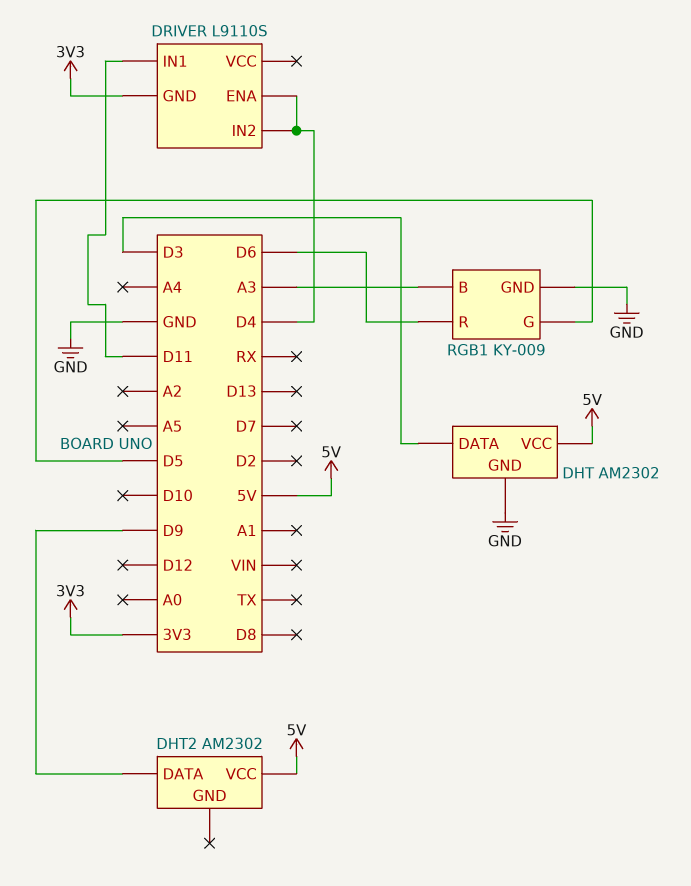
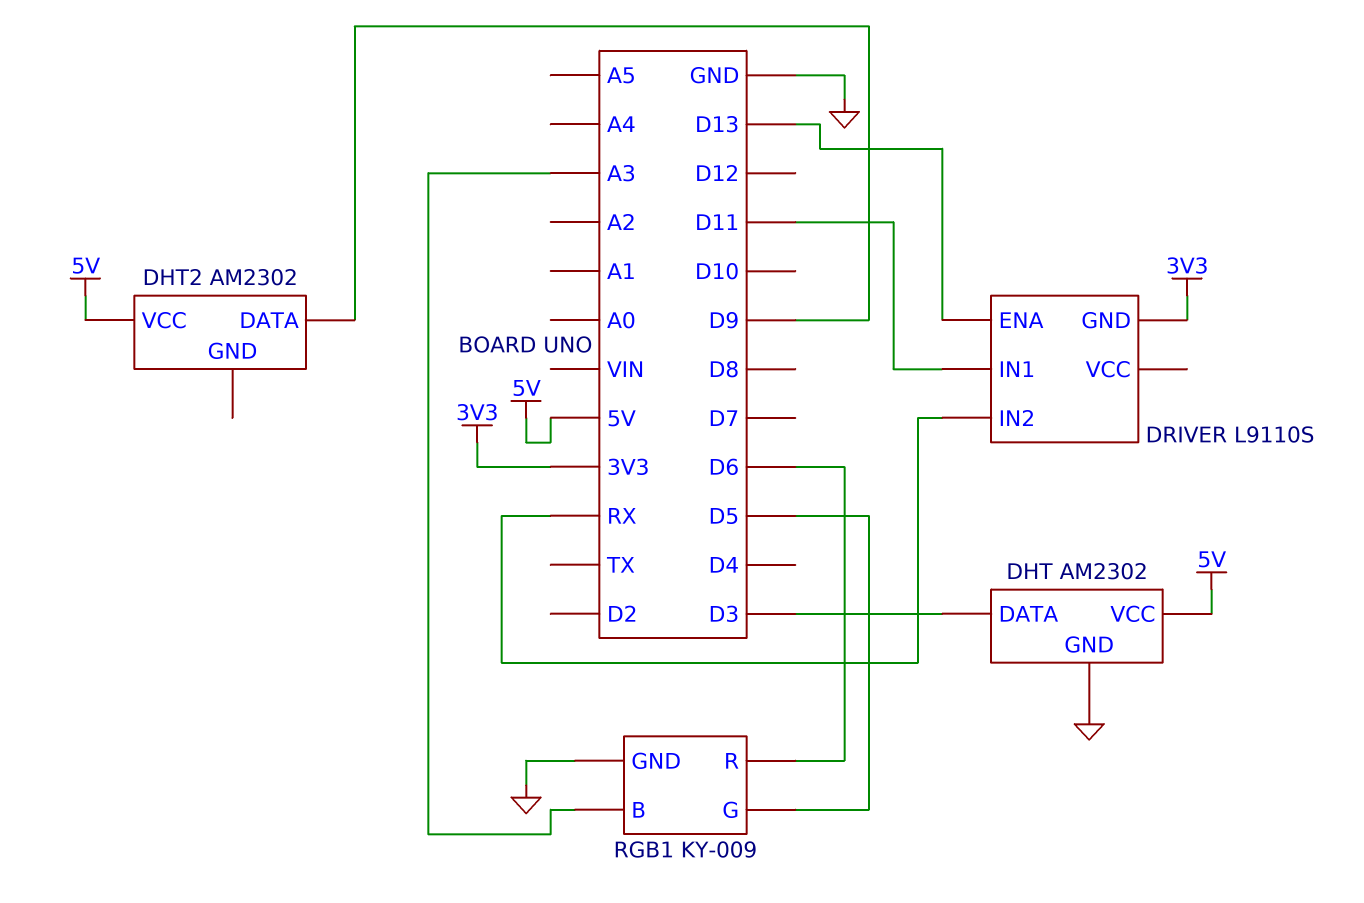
DRIVER pin ENA: D4 -> D13
DRIVER pin IN2: D4 -> RX

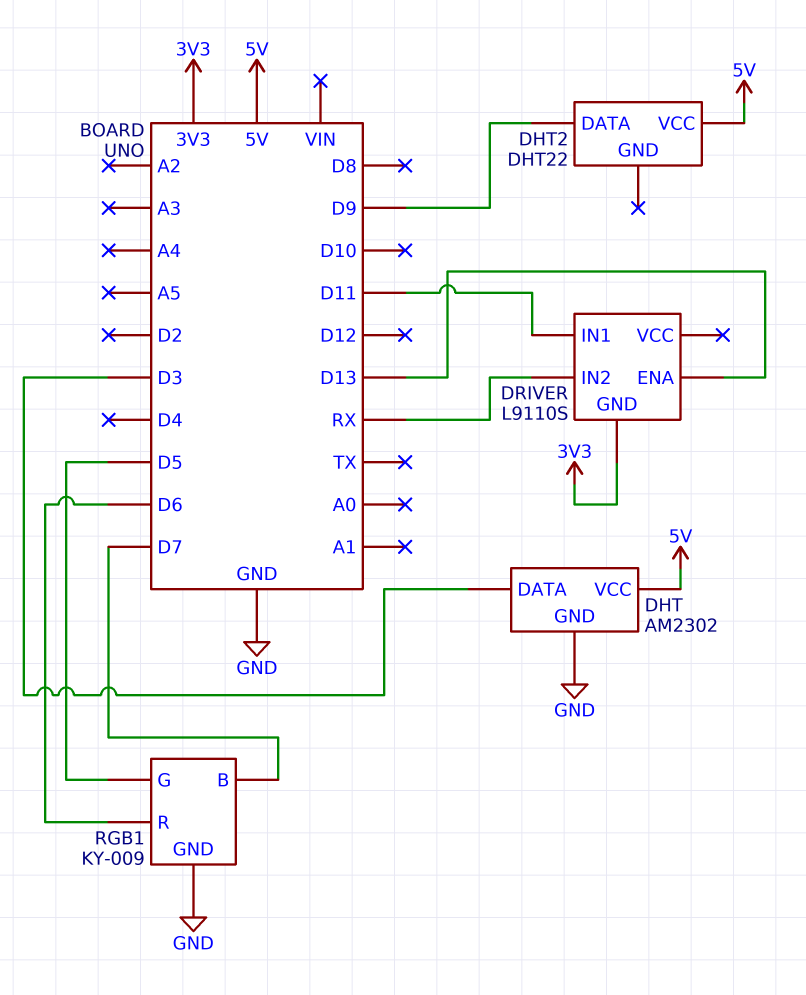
DHT2: AM2302 -> DHT22
RGB1 pin B: A3 -> D7

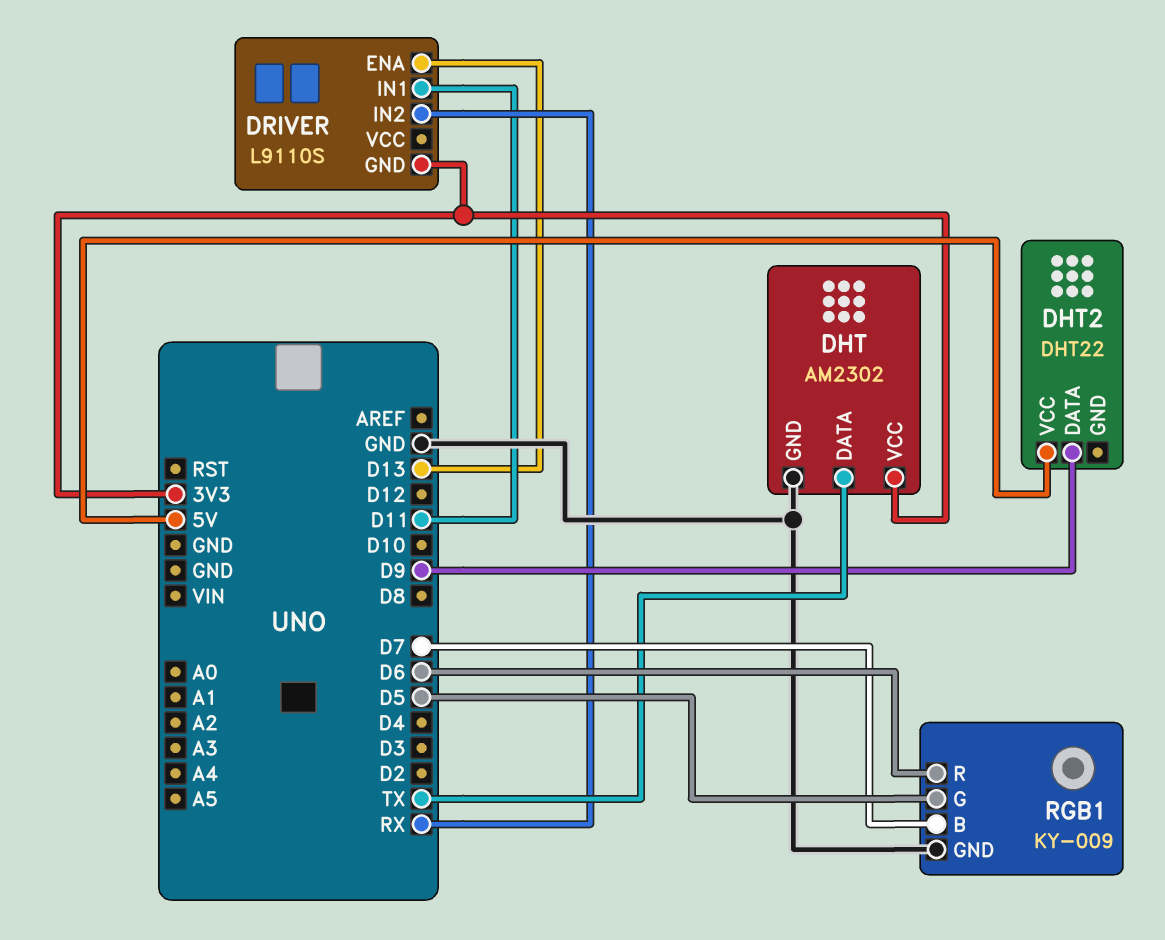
DHT pin DATA: D3 -> TX
DHT pin VCC: 5V -> 3V3

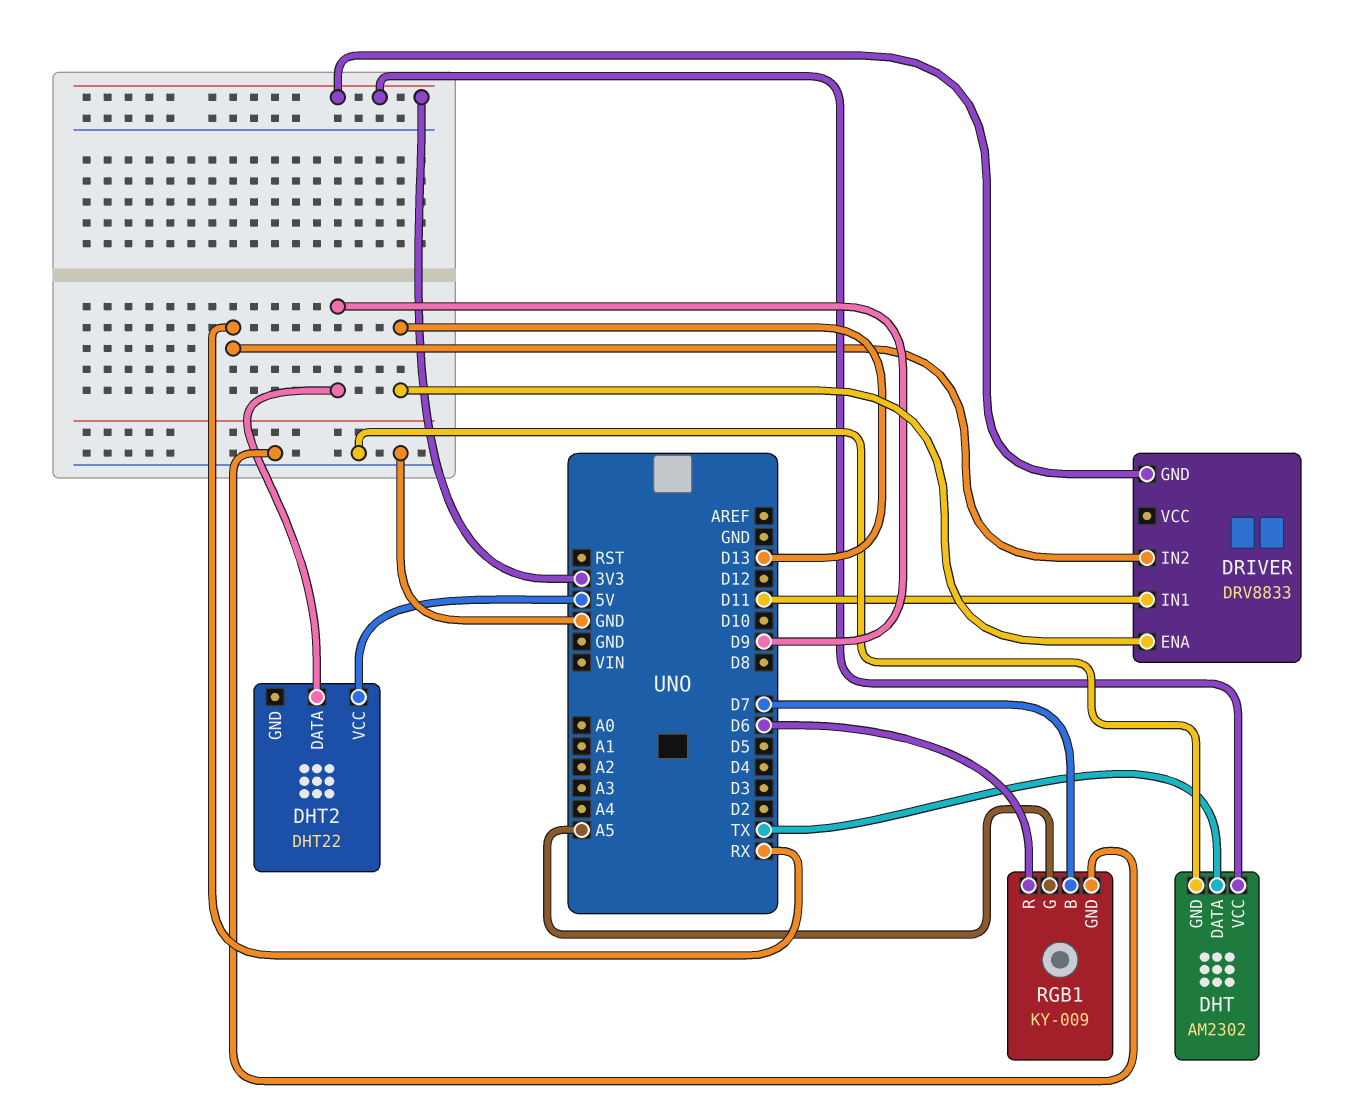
DRIVER: L9110S -> DRV8833
RGB1 pin G: D5 -> A5

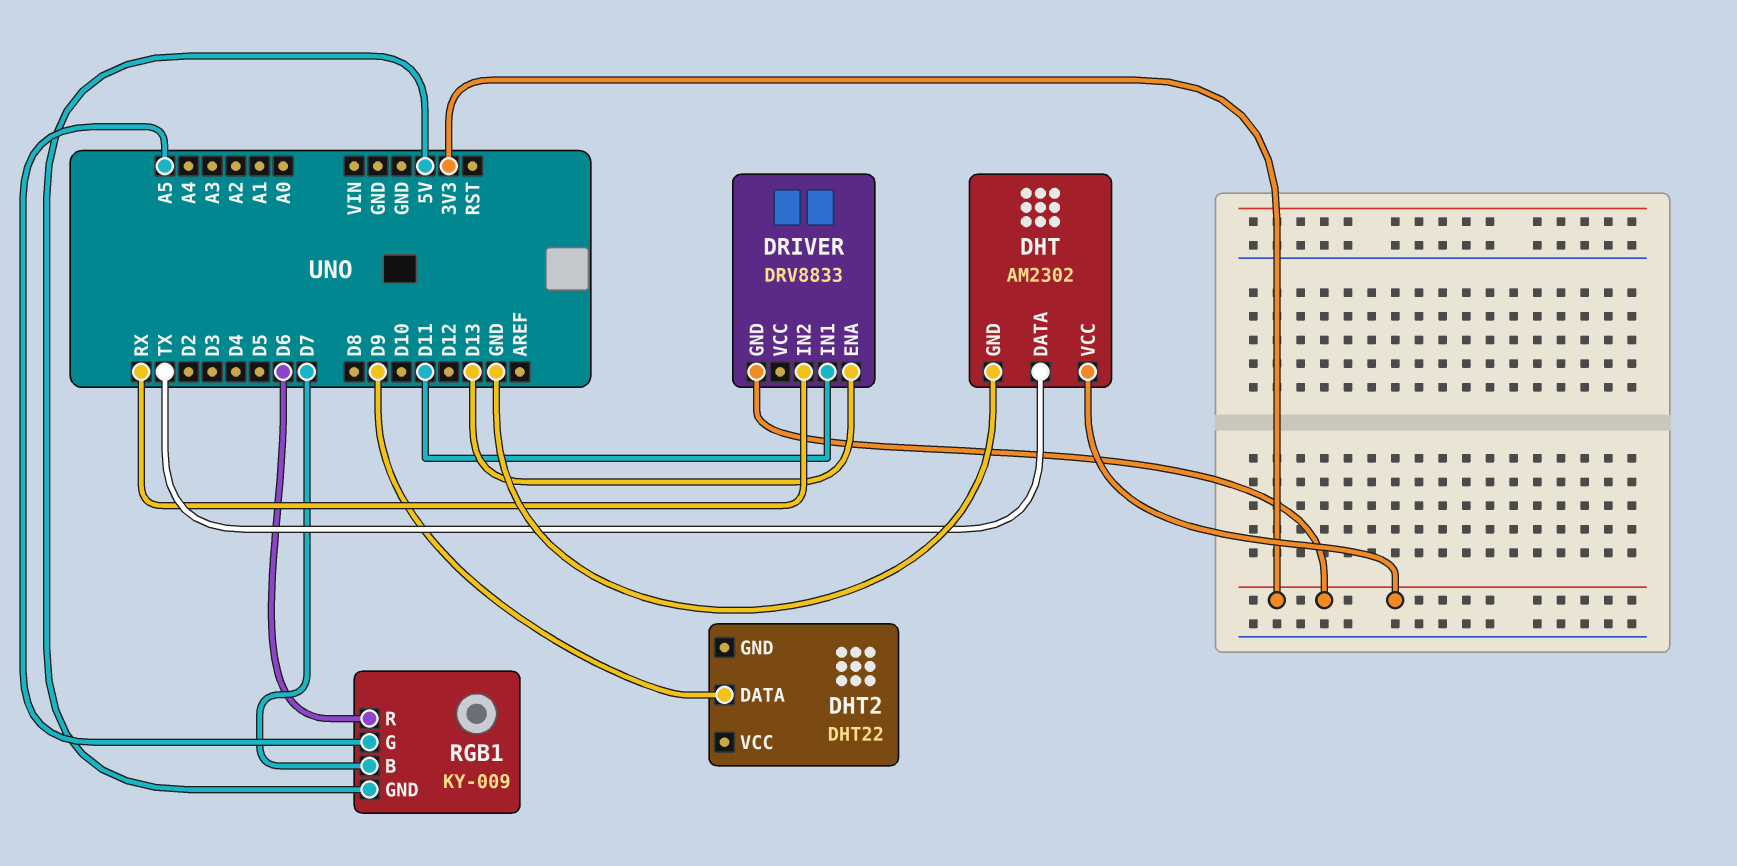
DHT2 pin VCC: 5V -> none
RGB1 pin GND: GND -> 5V

